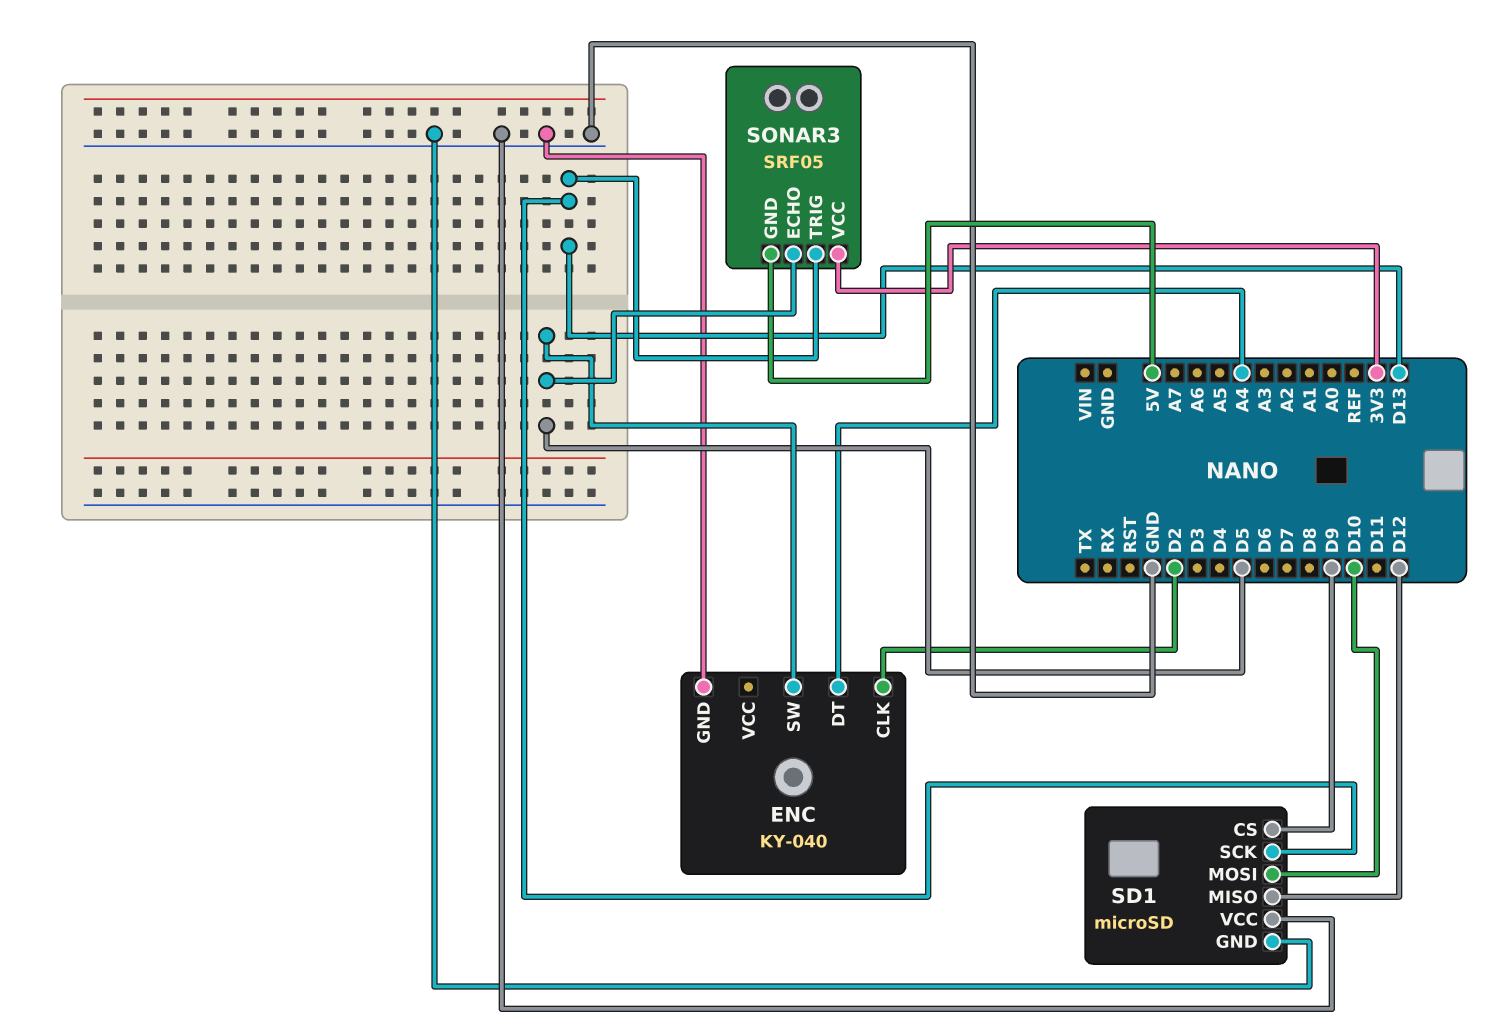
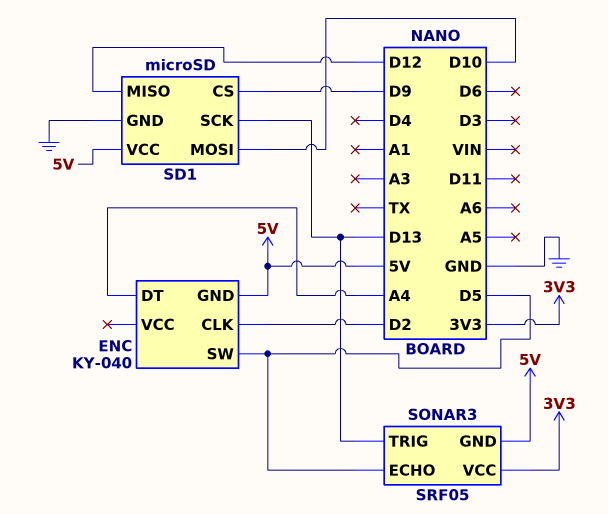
ENC pin GND: GND -> 5V
SD1 pin VCC: GND -> 5V

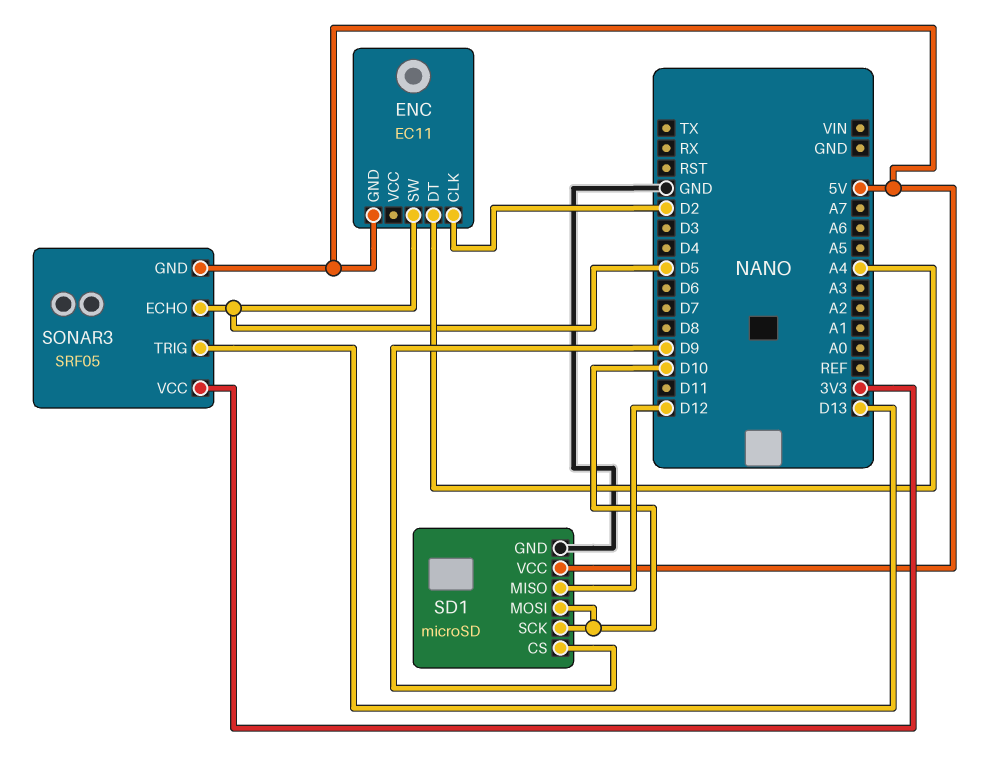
ENC: KY-040 -> EC11
SD1 pin SCK: D13 -> D10

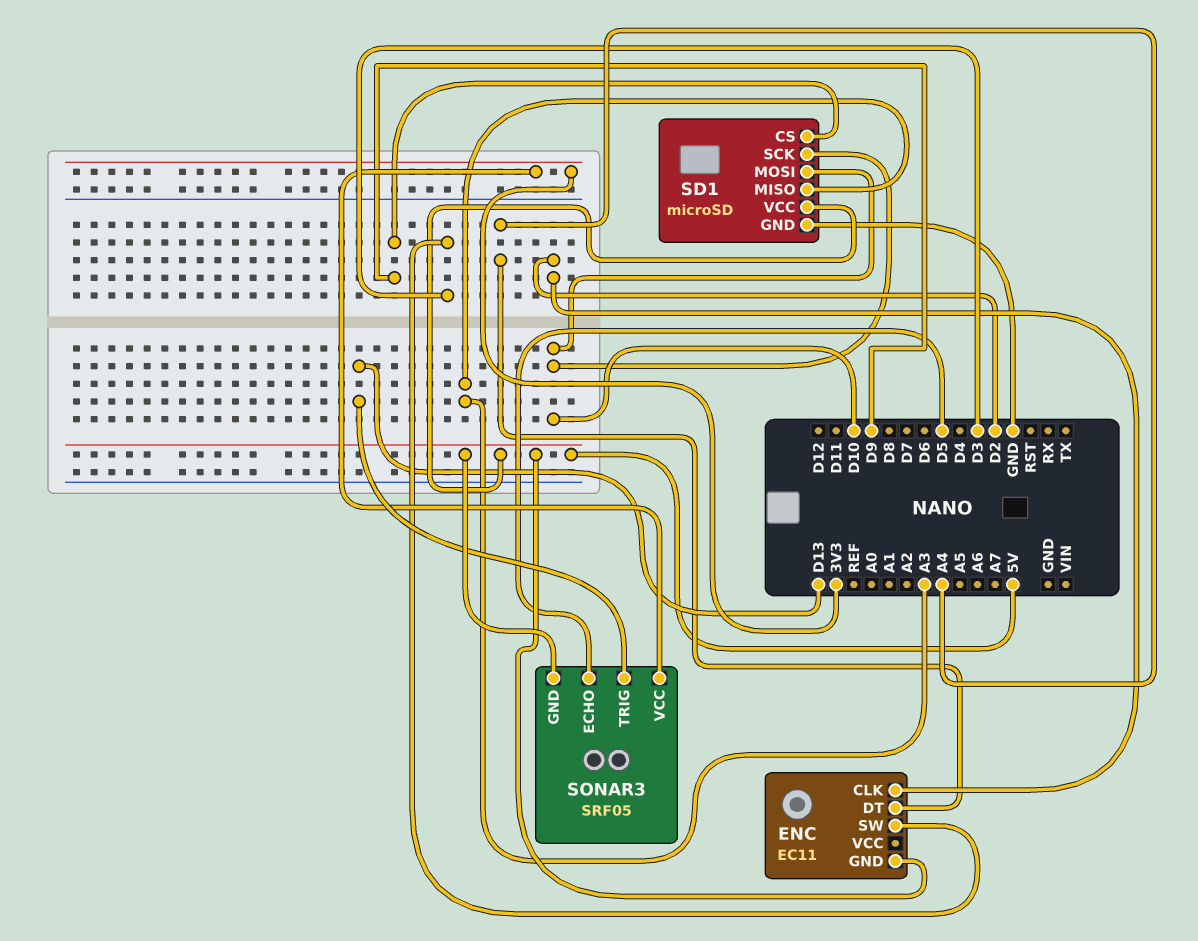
ENC pin SW: D5 -> D3
SD1 pin MISO: D12 -> A3

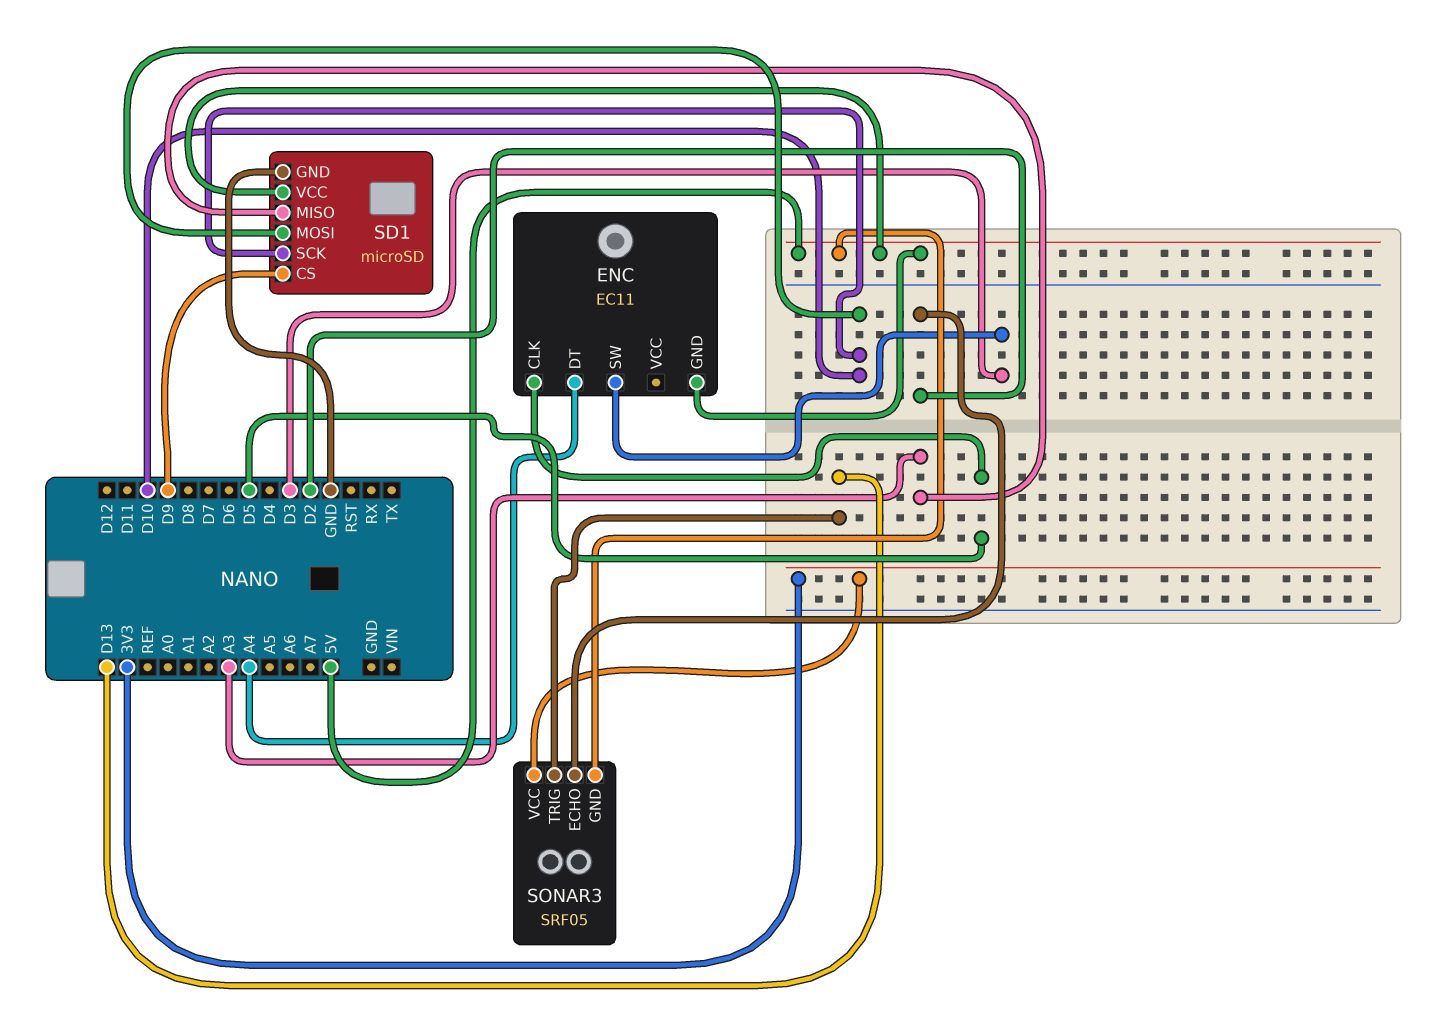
ENC pin CLK: D2 -> D5
SONAR3 pin ECHO: D5 -> D2

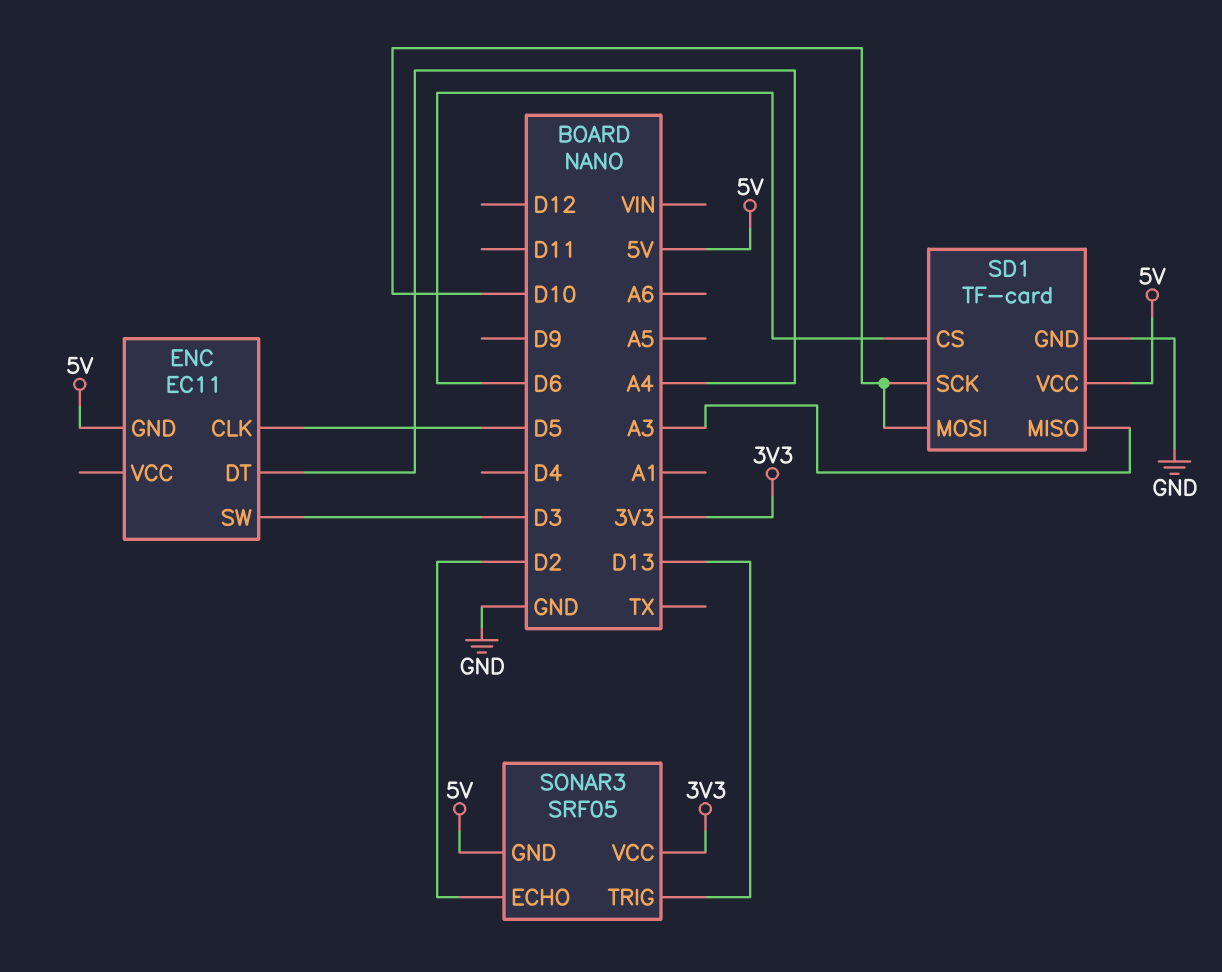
SD1: microSD -> TF-card
SD1 pin CS: D9 -> D6

